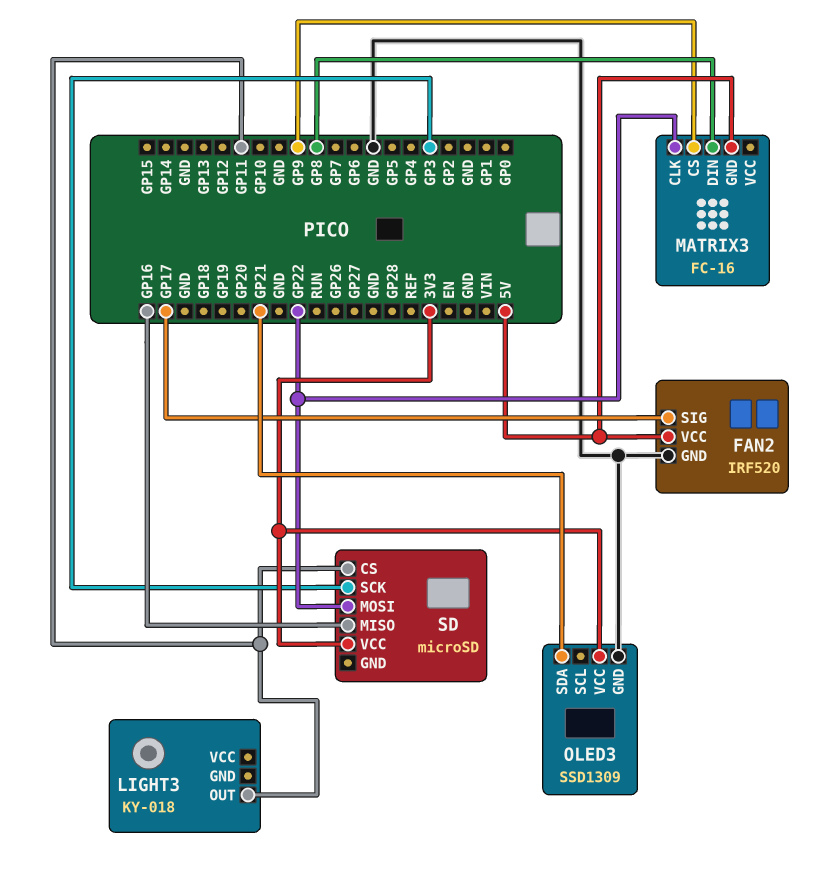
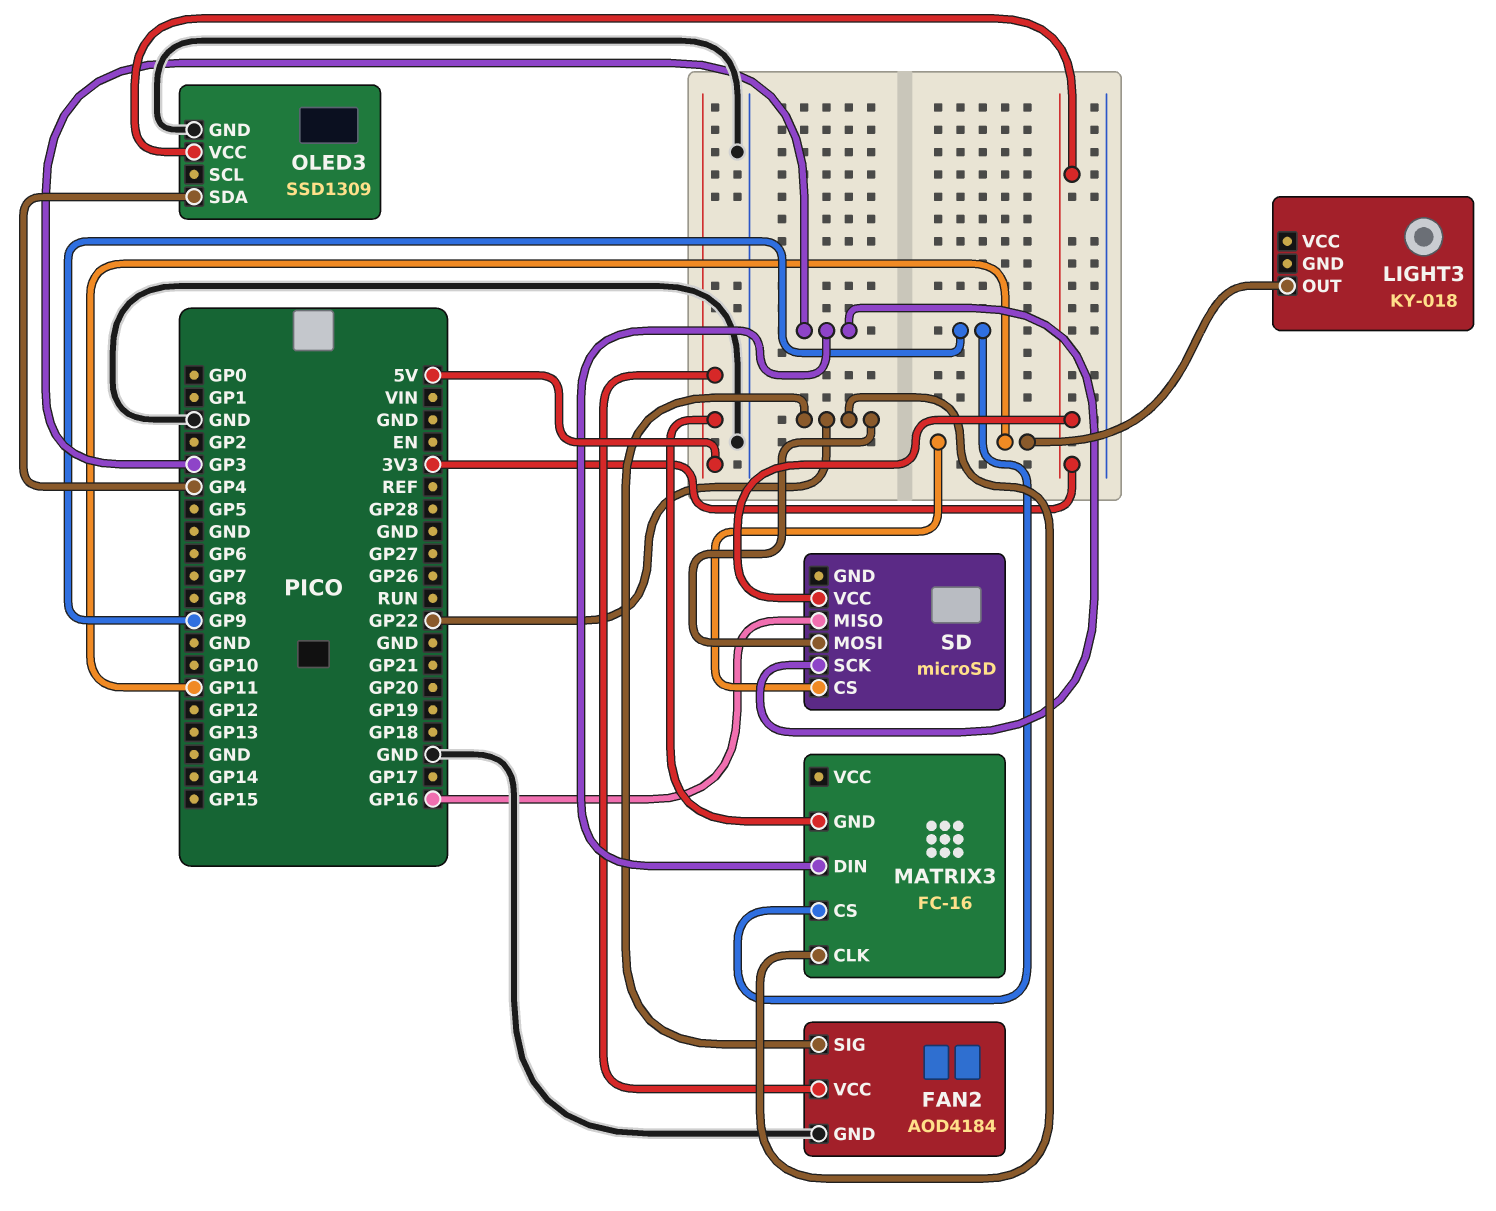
FAN2: IRF520 -> AOD4184
FAN2 pin SIG: GP17 -> GP22
MATRIX3 pin DIN: GP8 -> GP3
OLED3 pin SDA: GP21 -> GP4

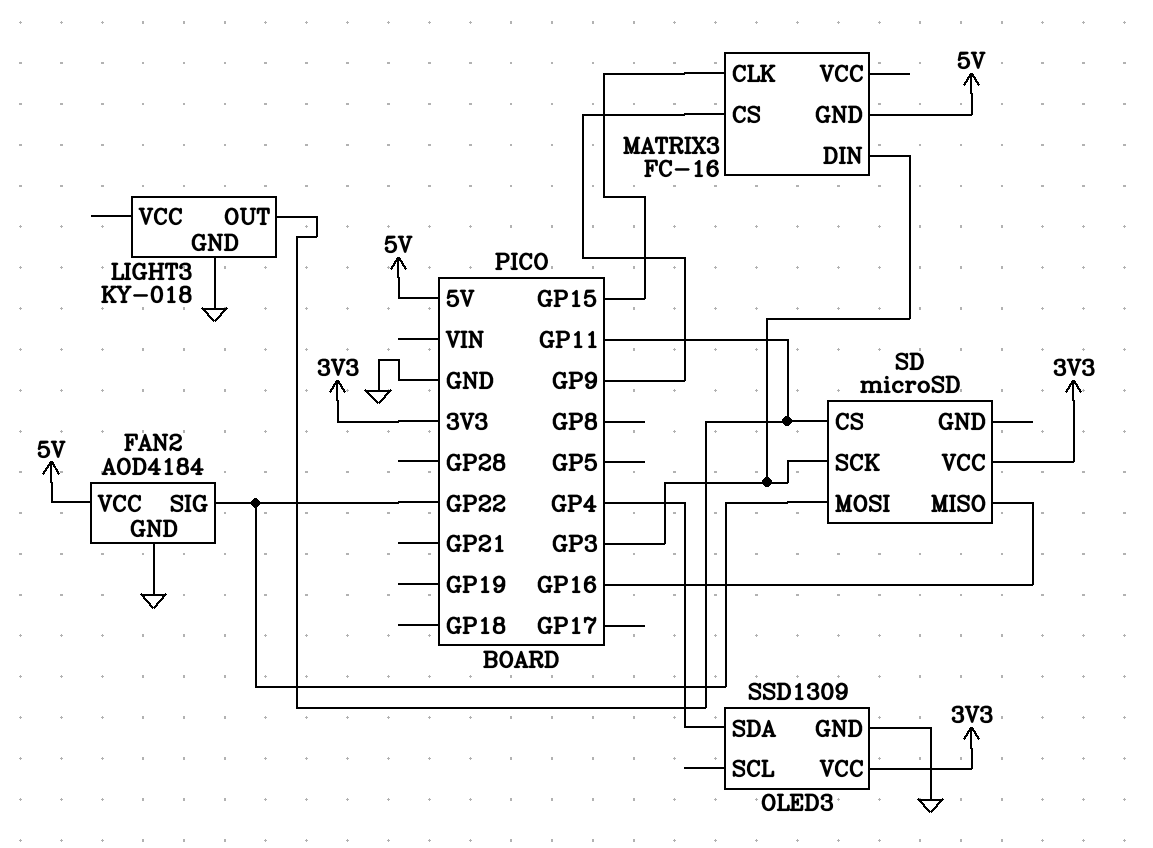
LIGHT3 pin GND: none -> GND
MATRIX3 pin CLK: GP22 -> GP15

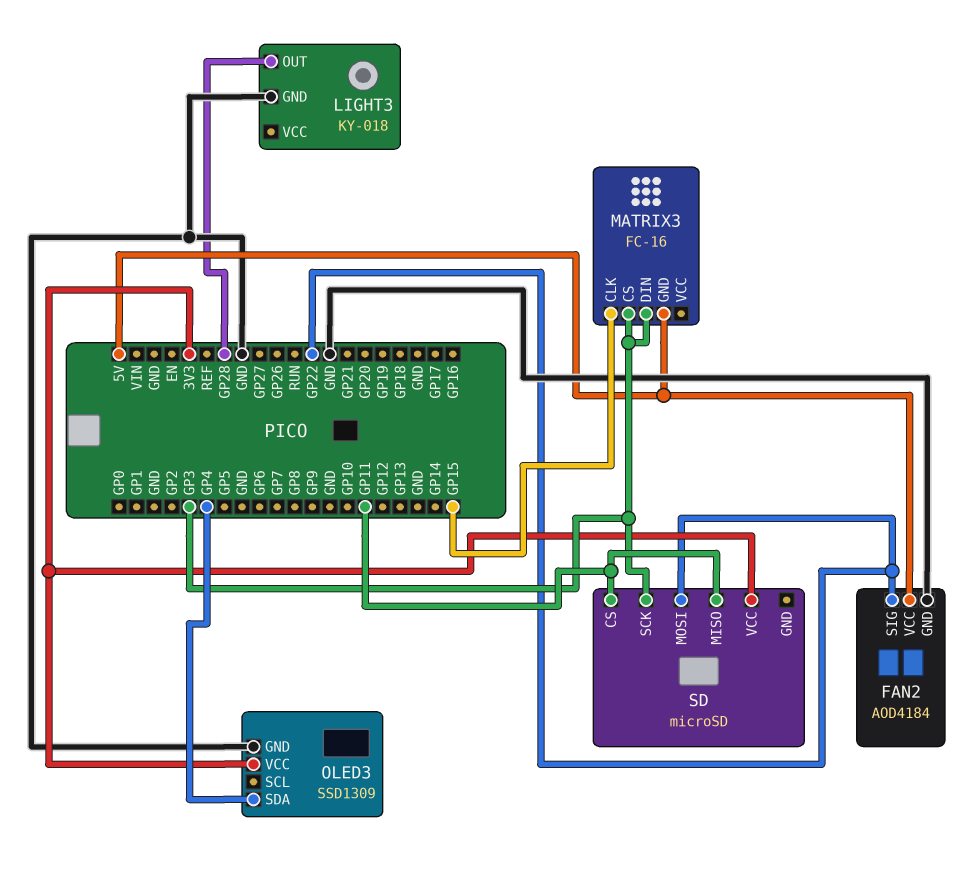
LIGHT3 pin OUT: GP11 -> GP28
MATRIX3 pin CS: GP9 -> GP3
SD pin MISO: GP16 -> GP11

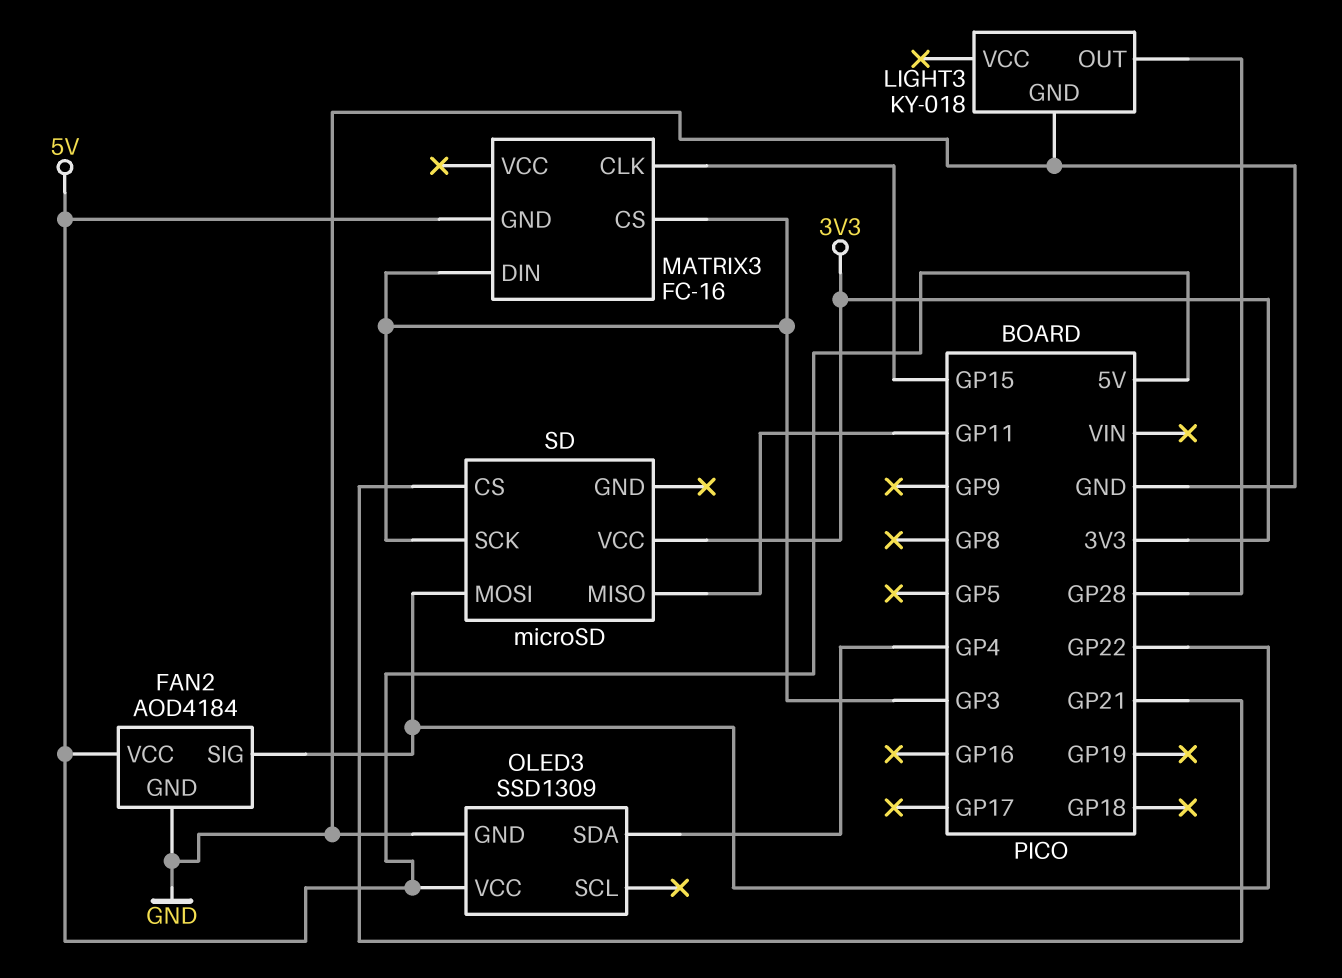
OLED3 pin VCC: 3V3 -> 5V
SD pin CS: GP11 -> GP21

